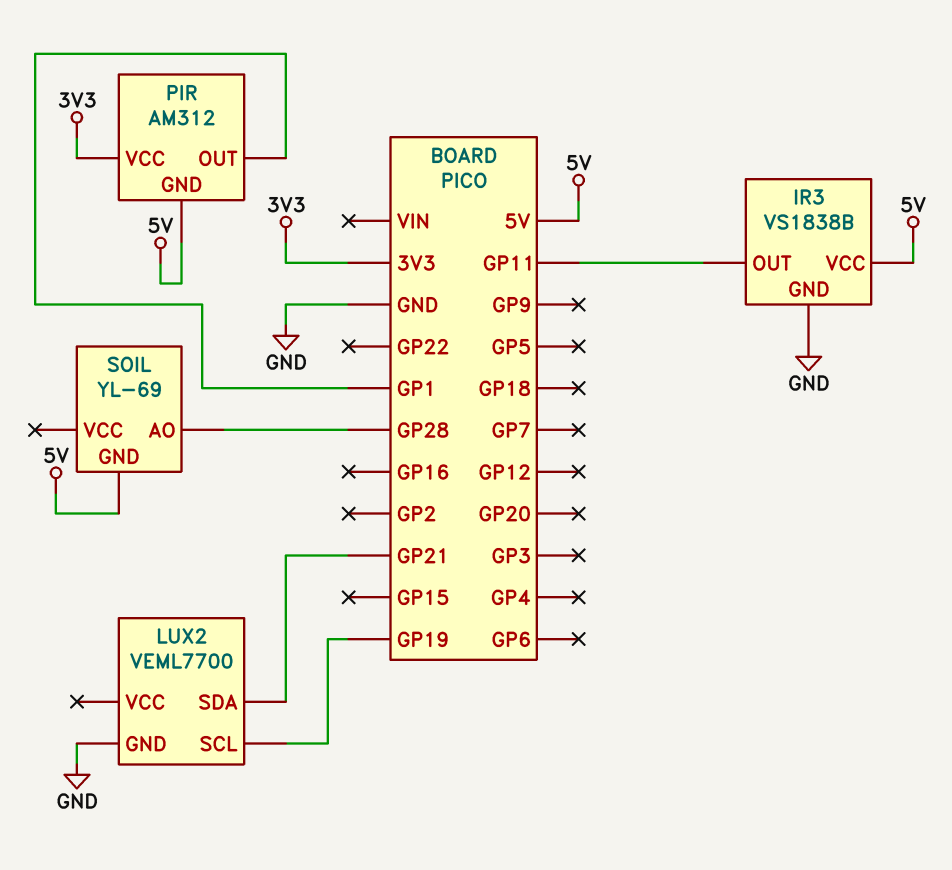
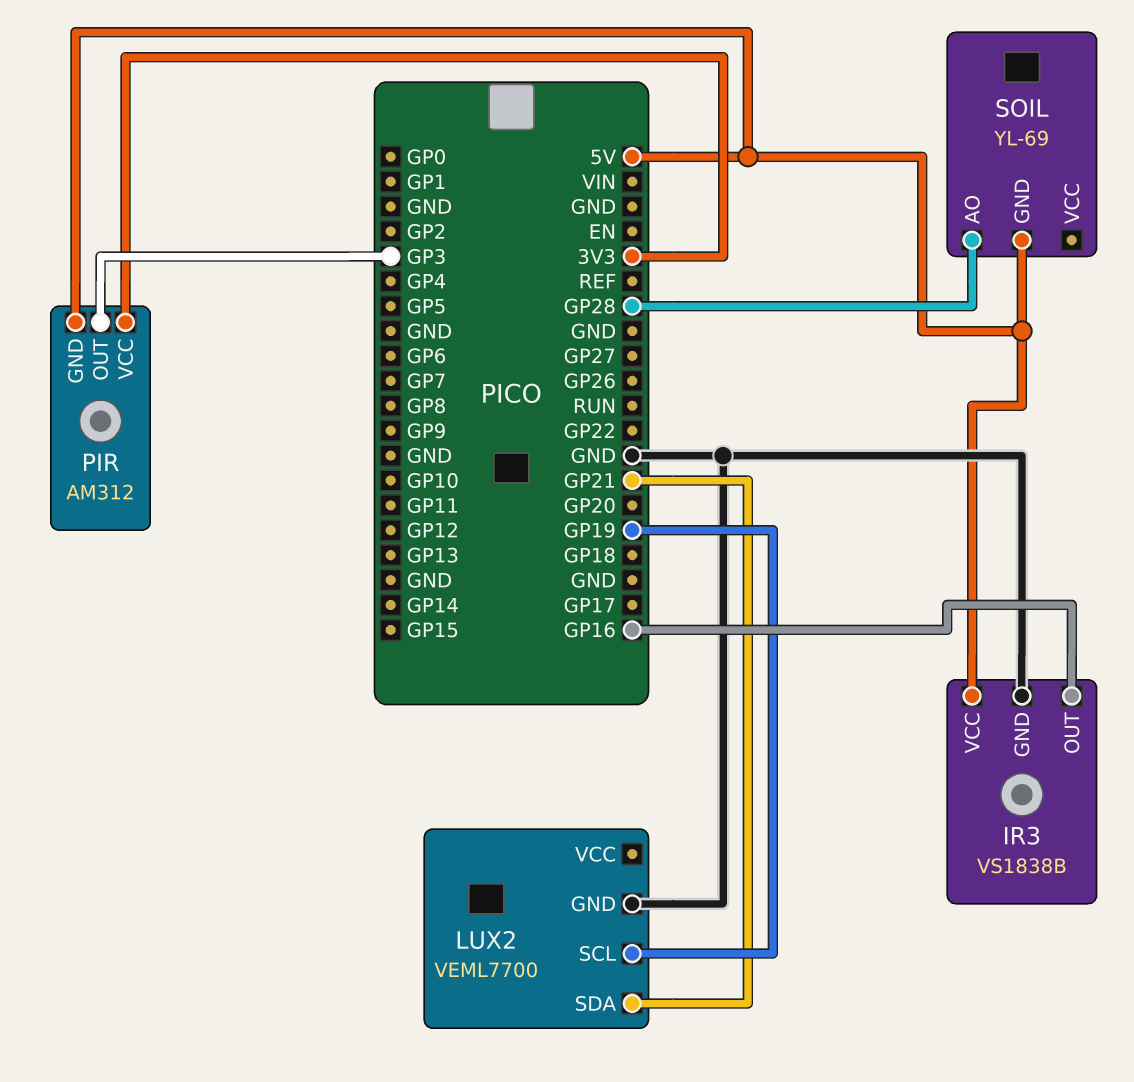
IR3 pin OUT: GP11 -> GP16
PIR pin OUT: GP1 -> GP3

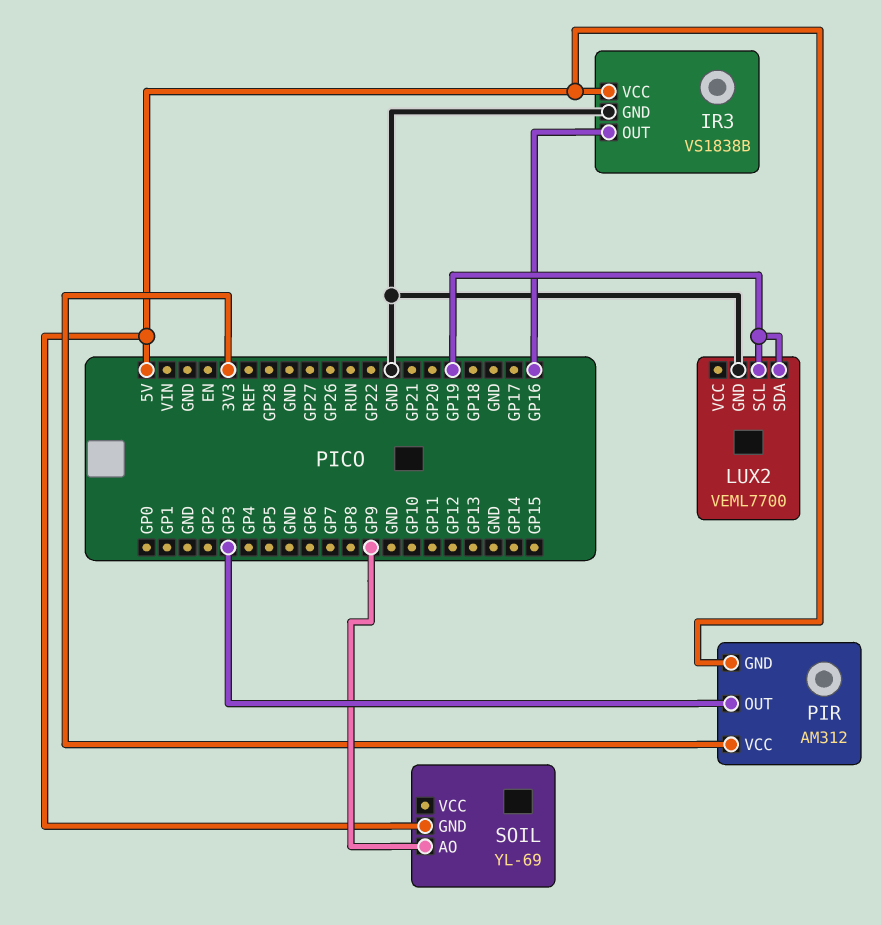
LUX2 pin SDA: GP21 -> GP19
SOIL pin AO: GP28 -> GP9

